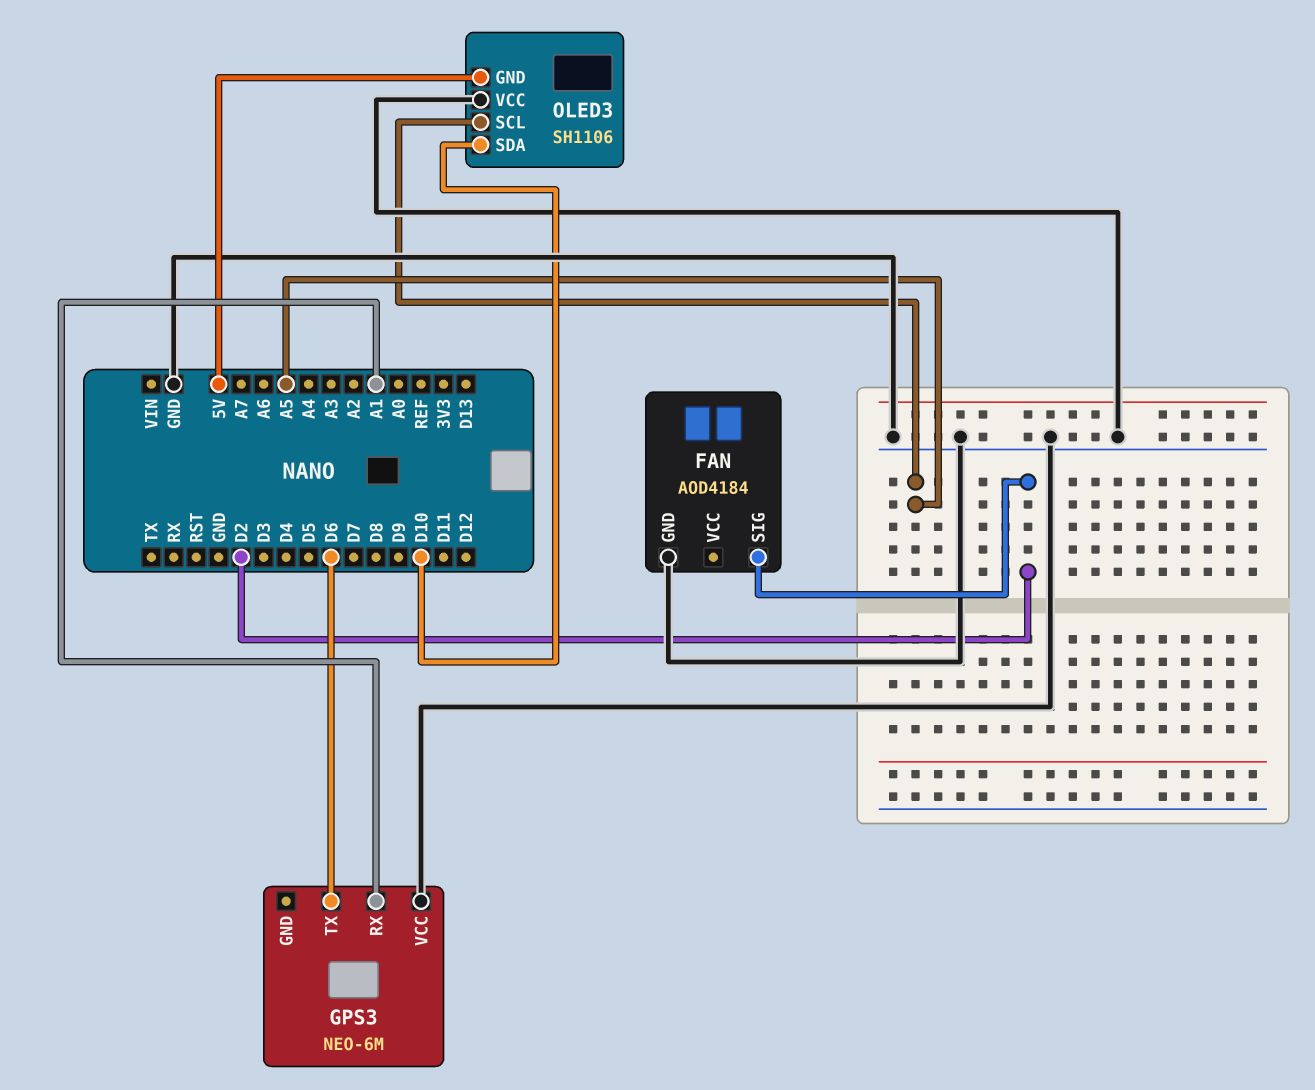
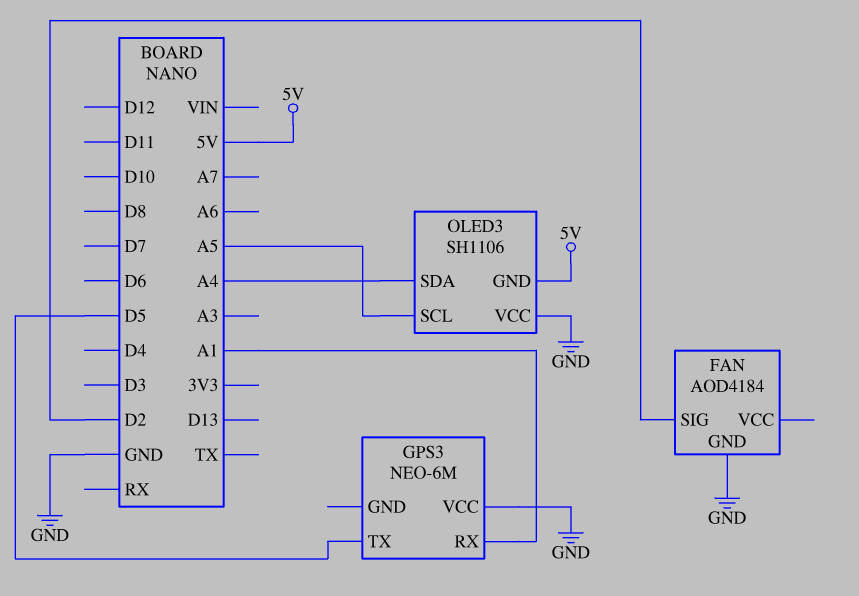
GPS3 pin TX: D6 -> D5
OLED3 pin SDA: D10 -> A4

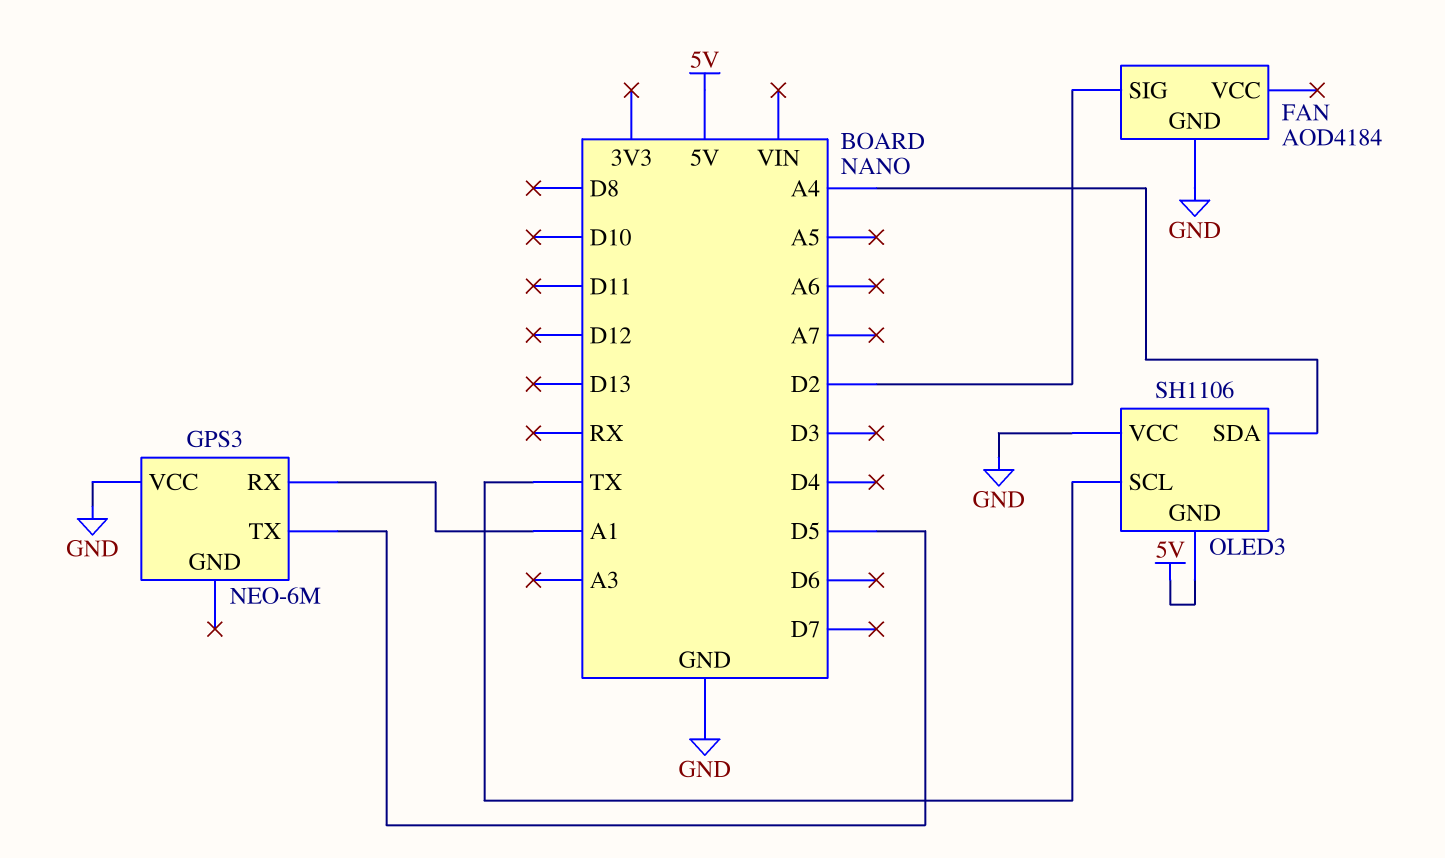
OLED3 pin SCL: A5 -> TX

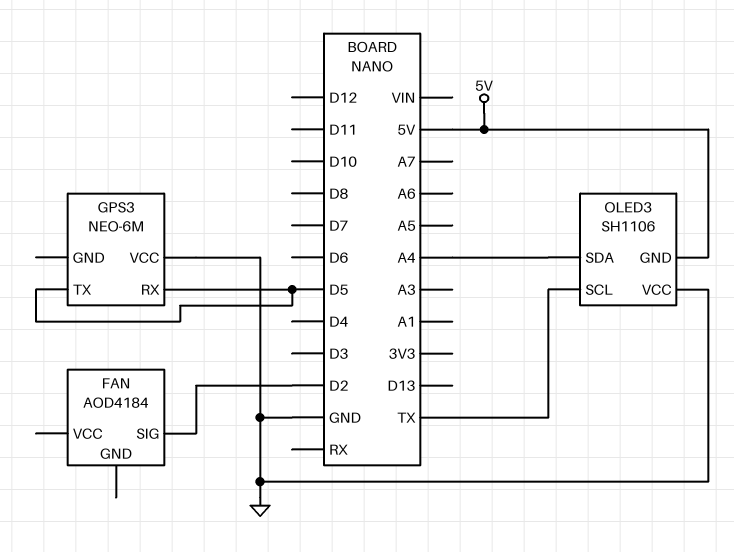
FAN pin GND: GND -> none
GPS3 pin RX: A1 -> D5

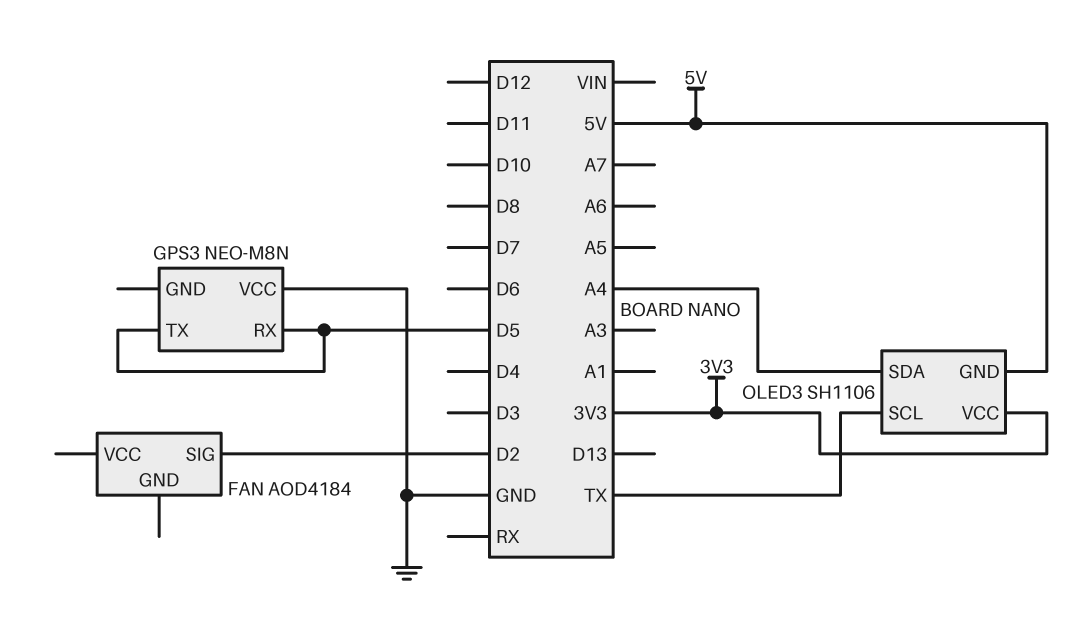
GPS3: NEO-6M -> NEO-M8N
OLED3 pin VCC: GND -> 3V3

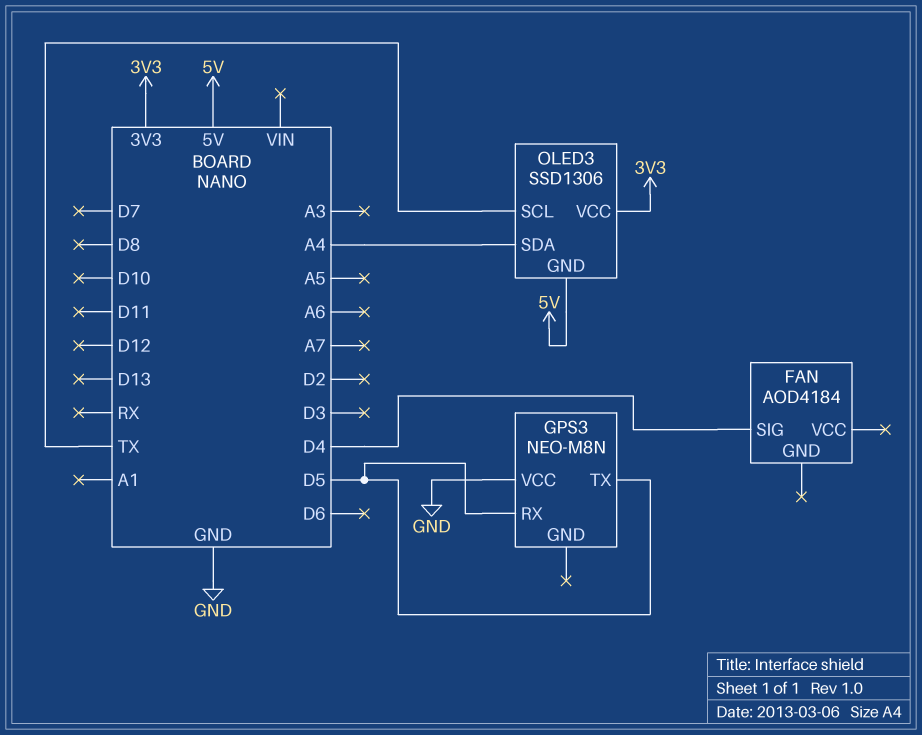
FAN pin SIG: D2 -> D4
OLED3: SH1106 -> SSD1306

